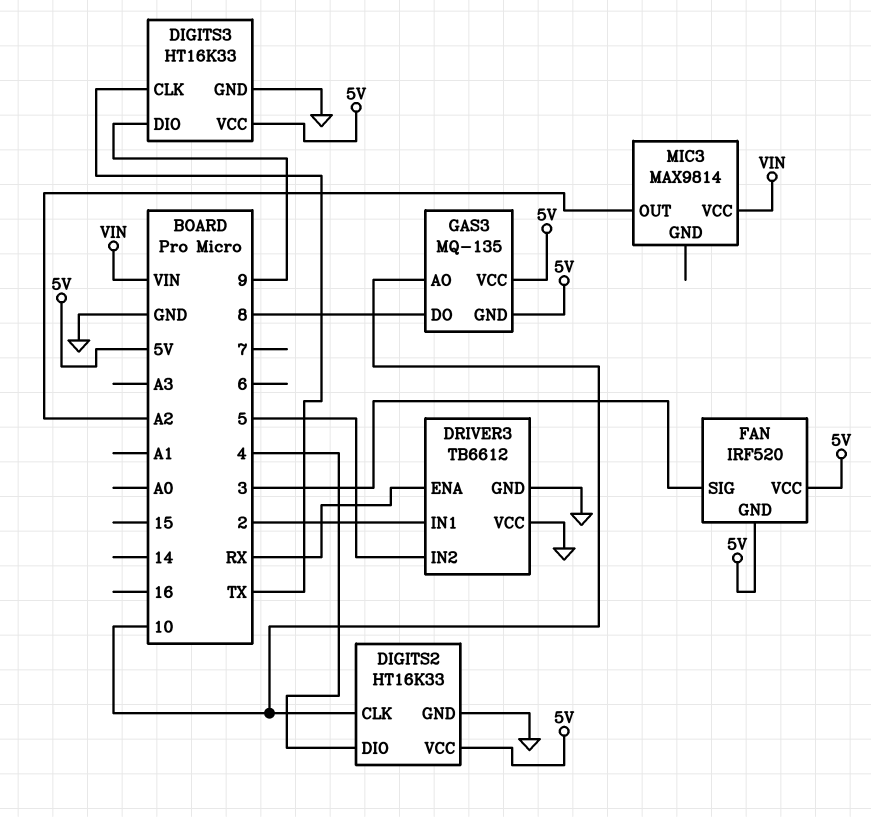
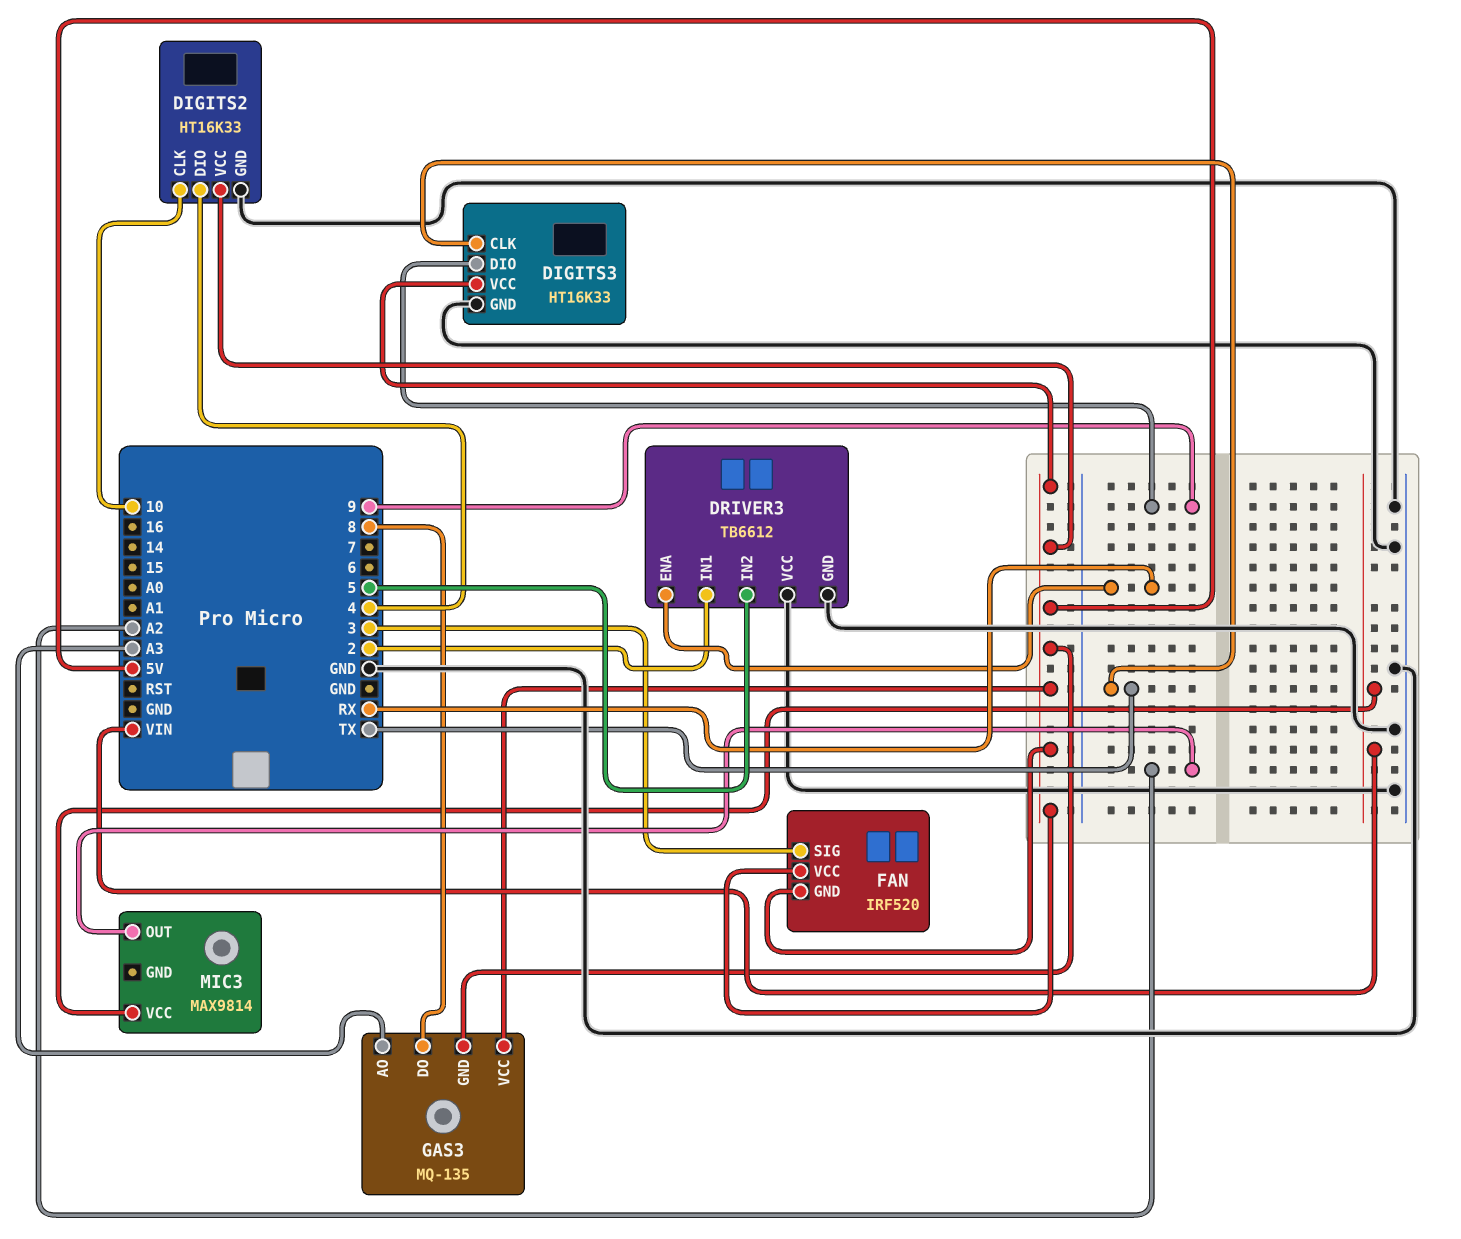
GAS3 pin AO: 10 -> A3

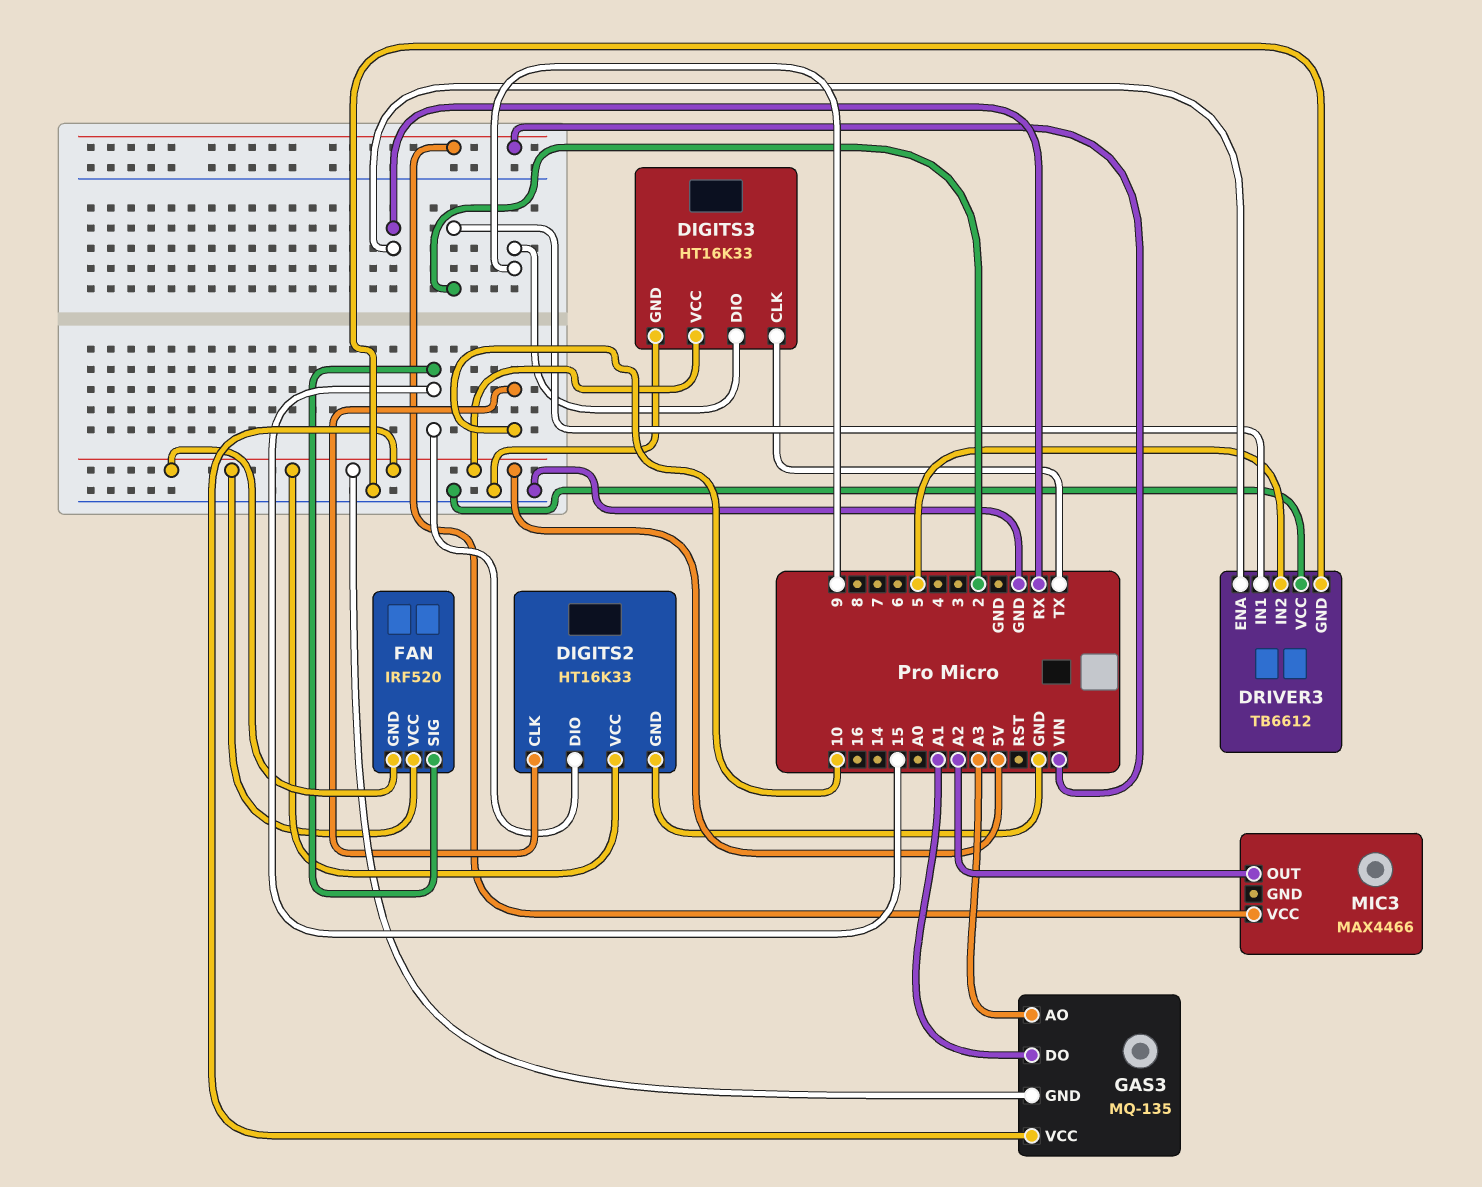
DIGITS2 pin DIO: 4 -> 15
FAN pin SIG: 3 -> 15
GAS3 pin DO: 8 -> A1
MIC3: MAX9814 -> MAX4466

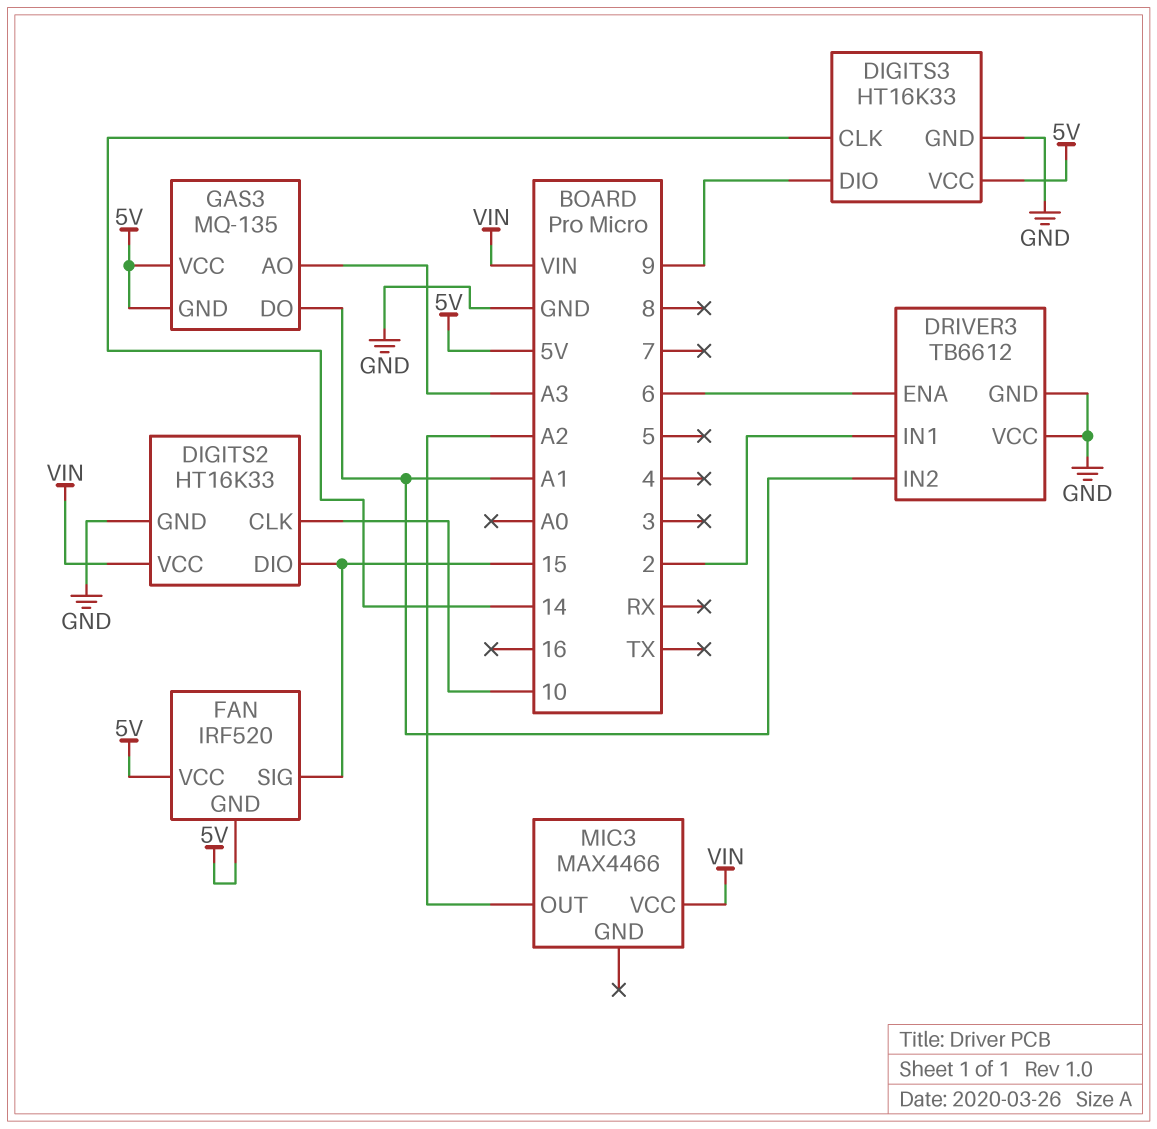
DIGITS2 pin VCC: 5V -> VIN
DIGITS3 pin CLK: TX -> 14
DRIVER3 pin ENA: RX -> 6
DRIVER3 pin IN2: 5 -> A1

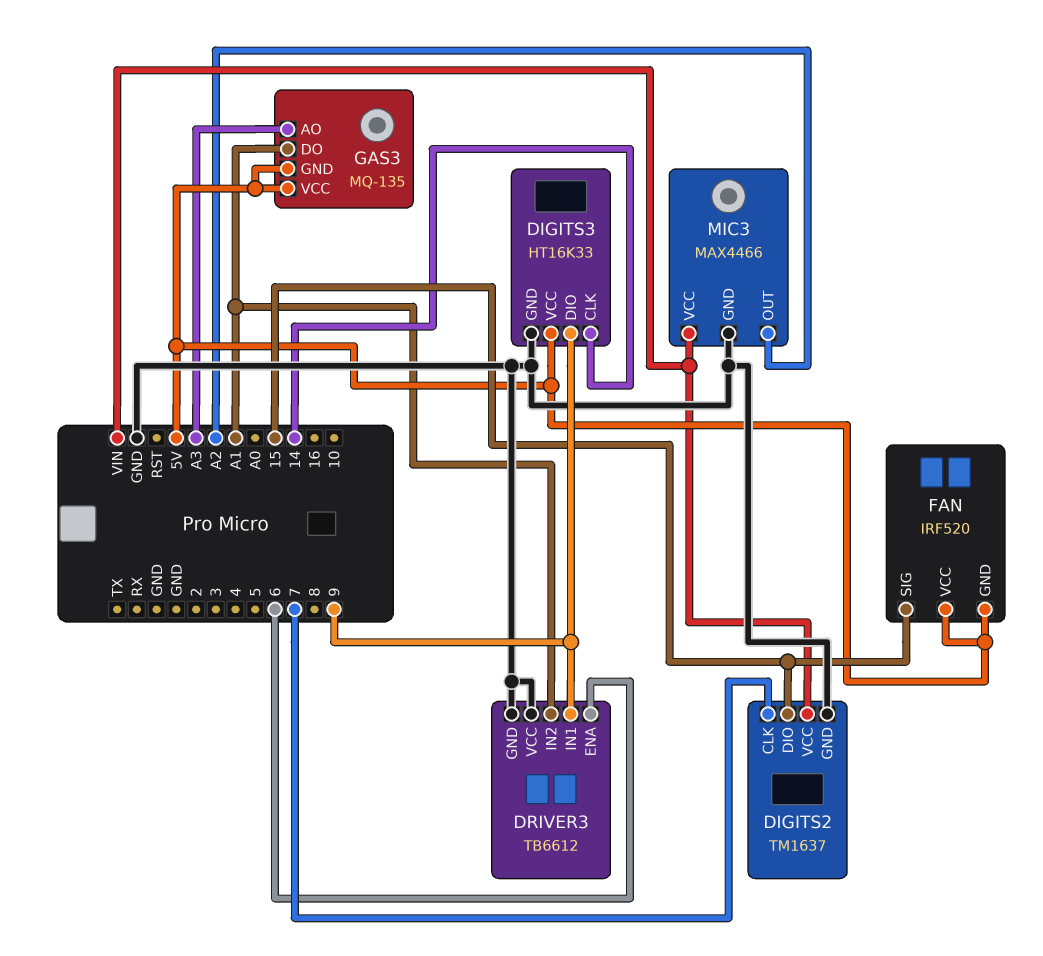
DIGITS2: HT16K33 -> TM1637
DIGITS2 pin CLK: 10 -> 7
DRIVER3 pin IN1: 2 -> 9
MIC3 pin GND: none -> GND

